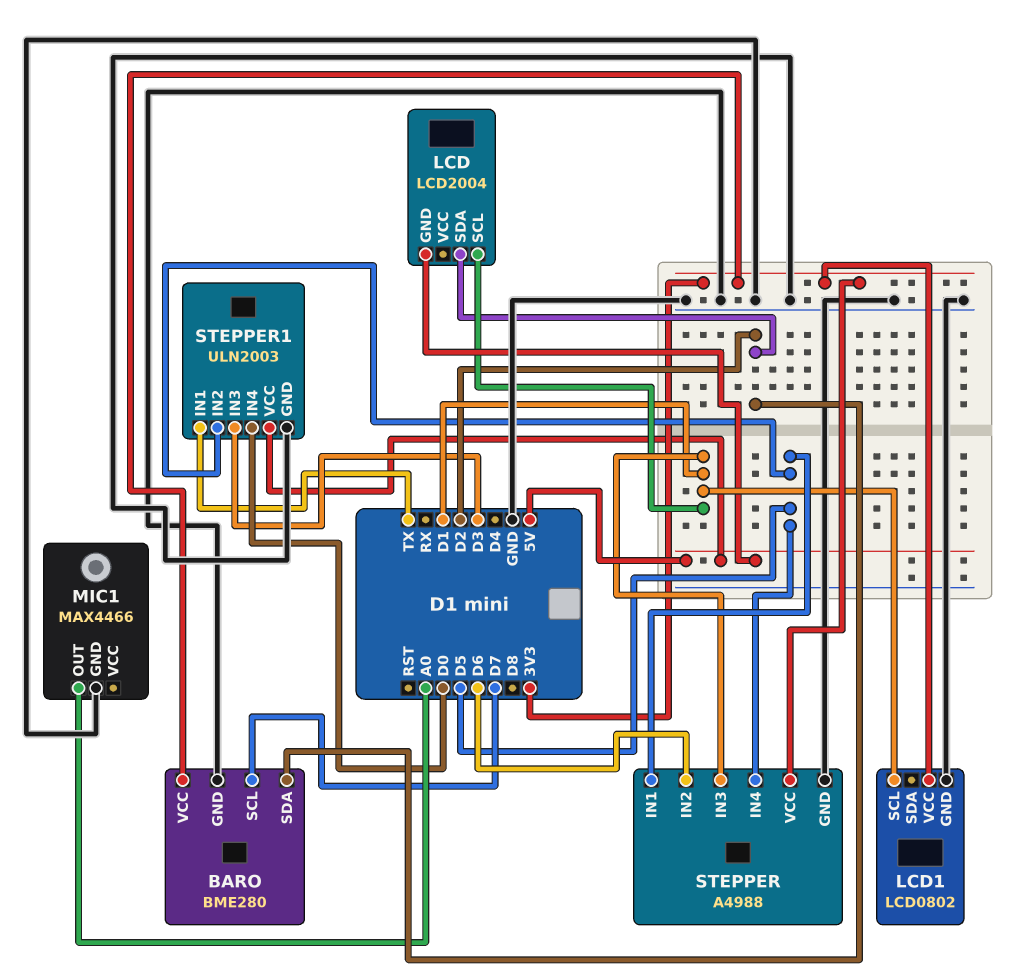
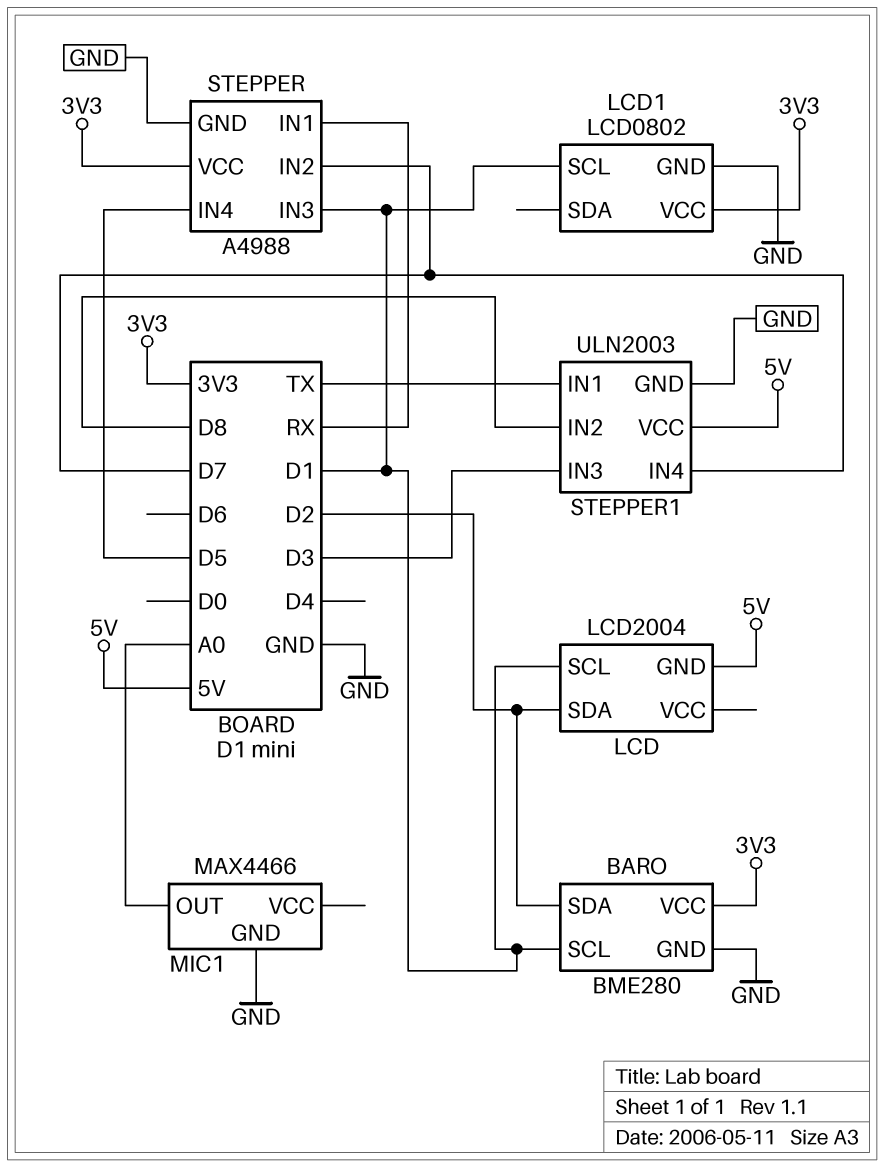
BARO pin SCL: D7 -> D1
STEPPER pin IN1: D5 -> RX
STEPPER pin IN2: D6 -> D7
STEPPER1 pin IN2: D5 -> D8
STEPPER1 pin IN4: D0 -> D7

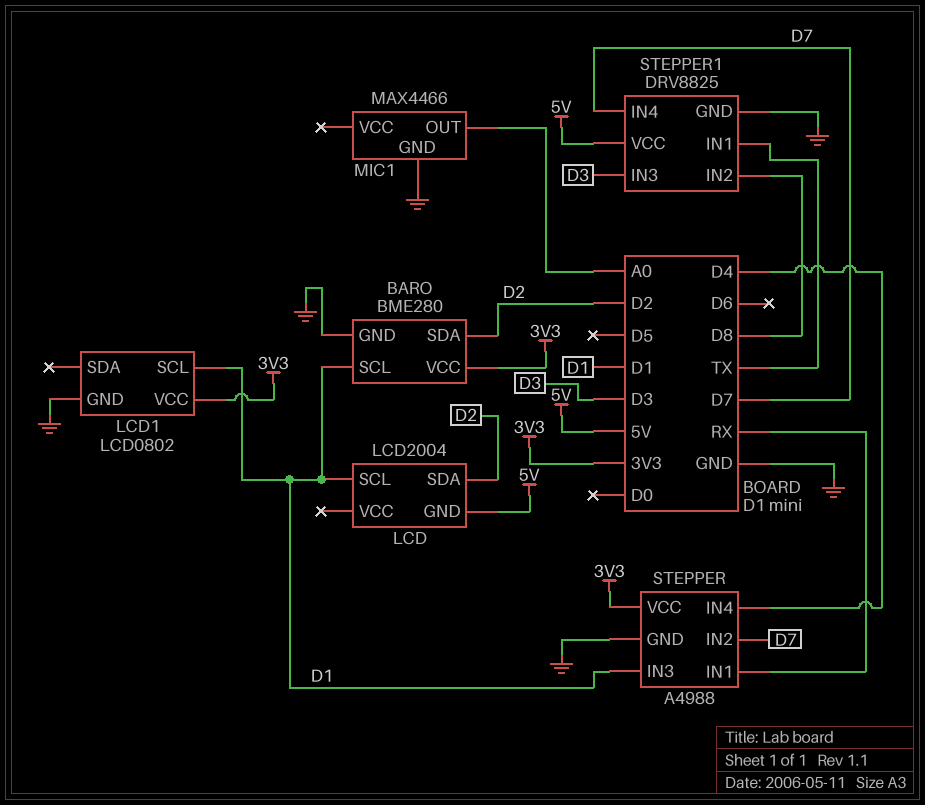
STEPPER pin IN4: D5 -> D4
STEPPER1: ULN2003 -> DRV8825

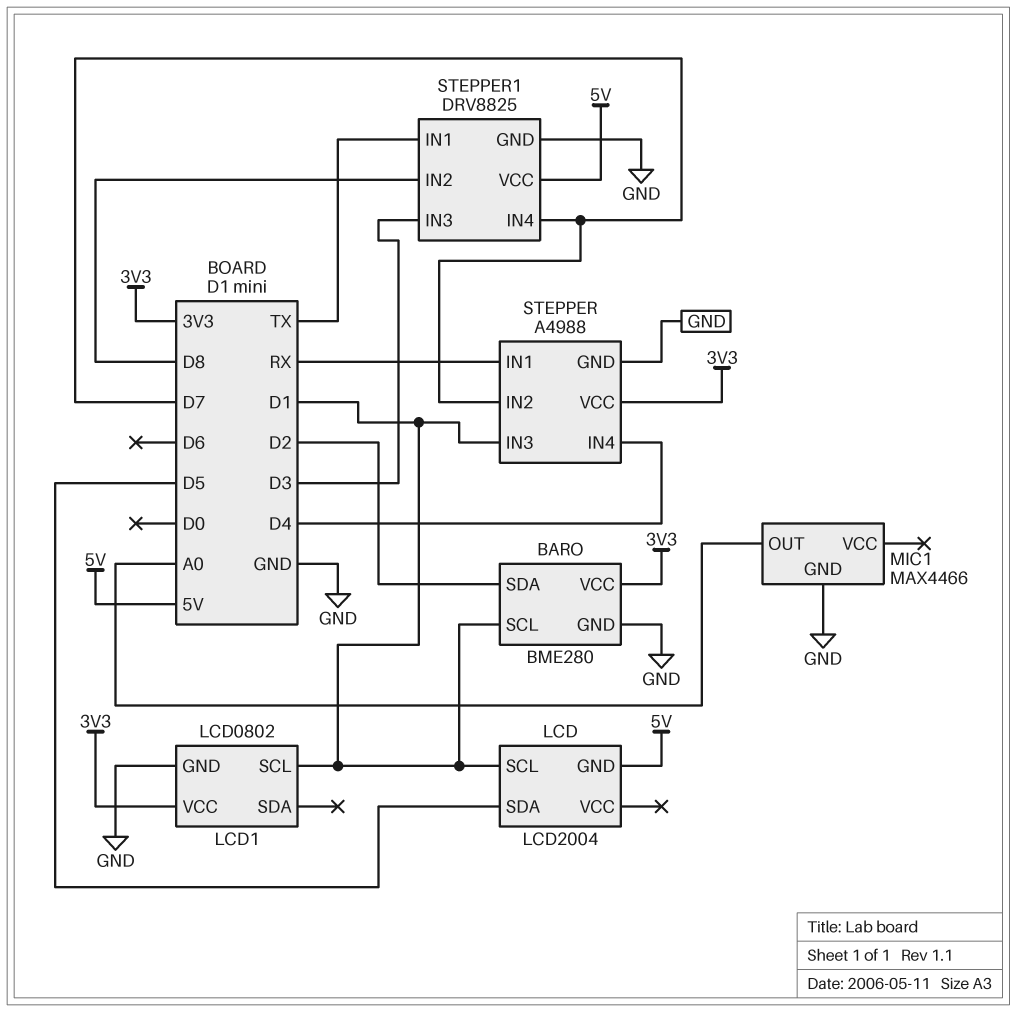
LCD pin SDA: D2 -> D5

